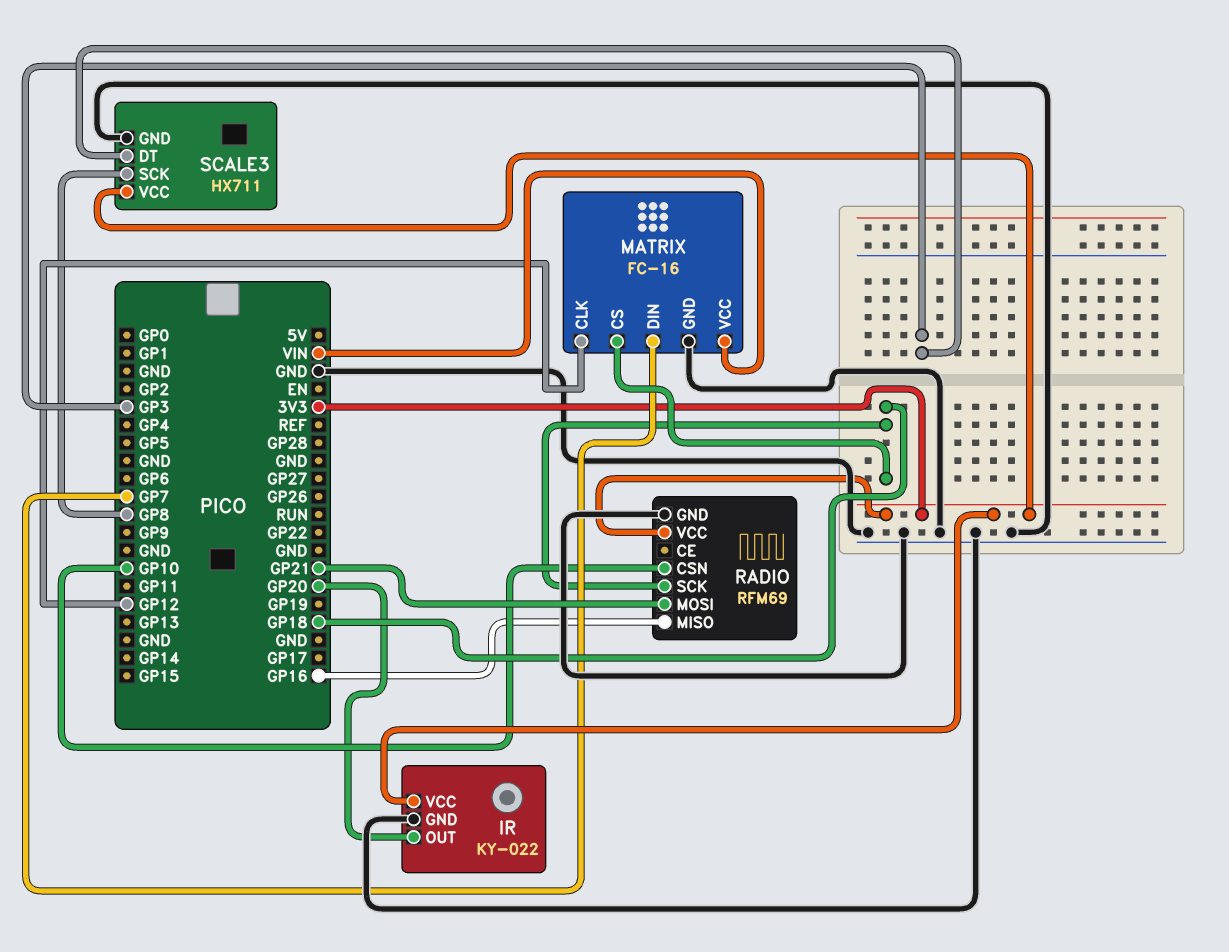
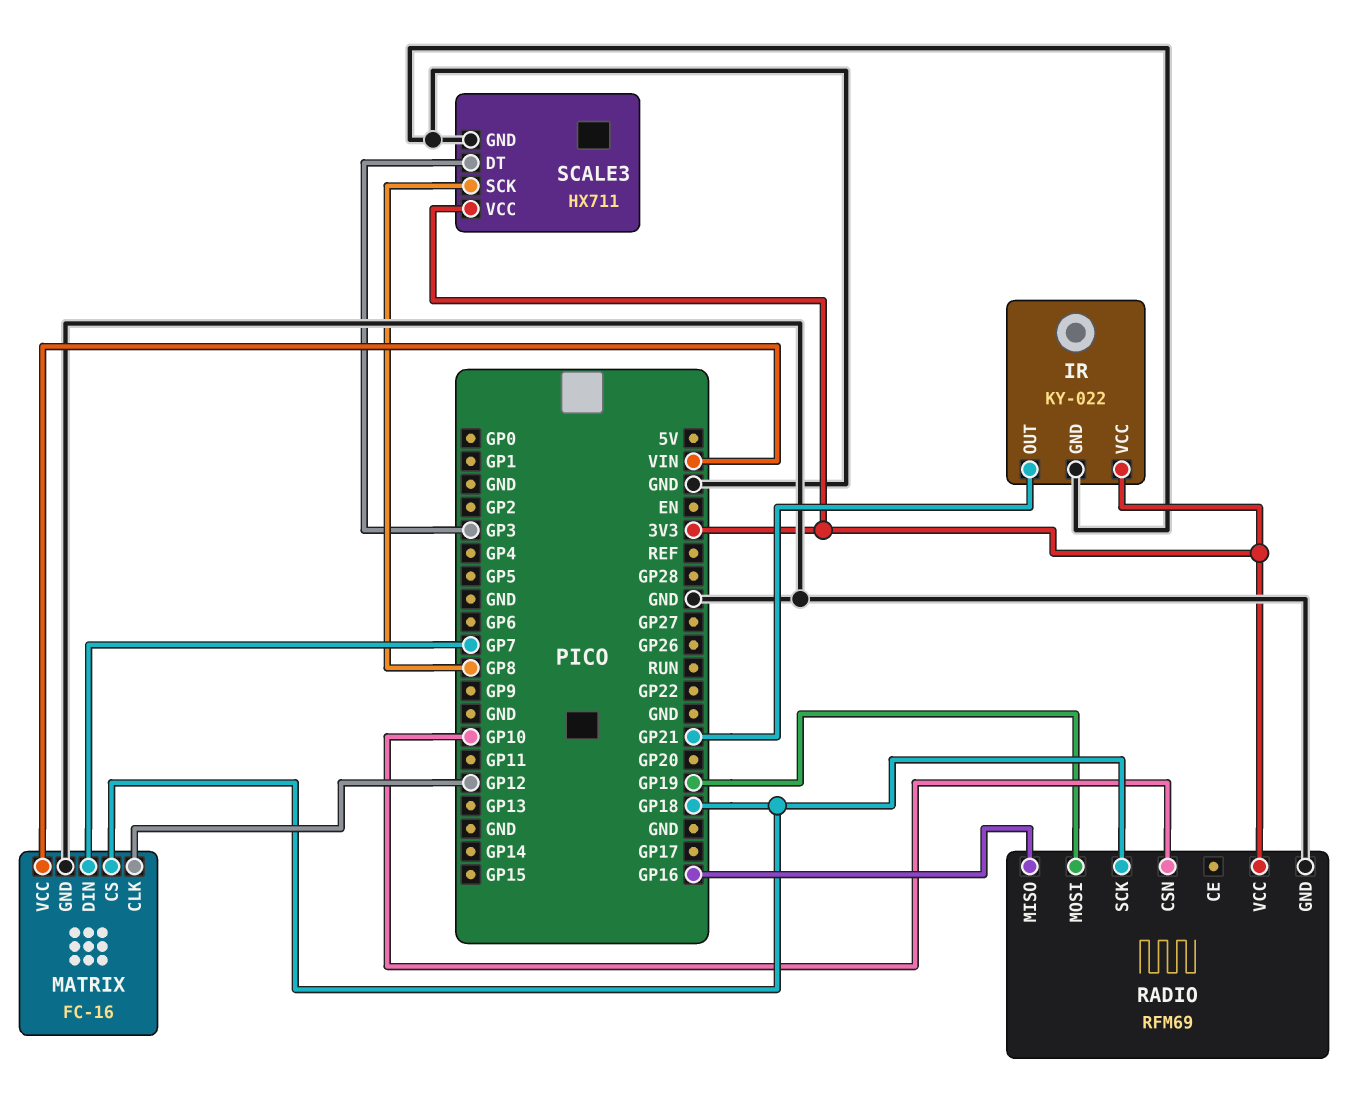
IR pin OUT: GP20 -> GP21
RADIO pin MOSI: GP21 -> GP19

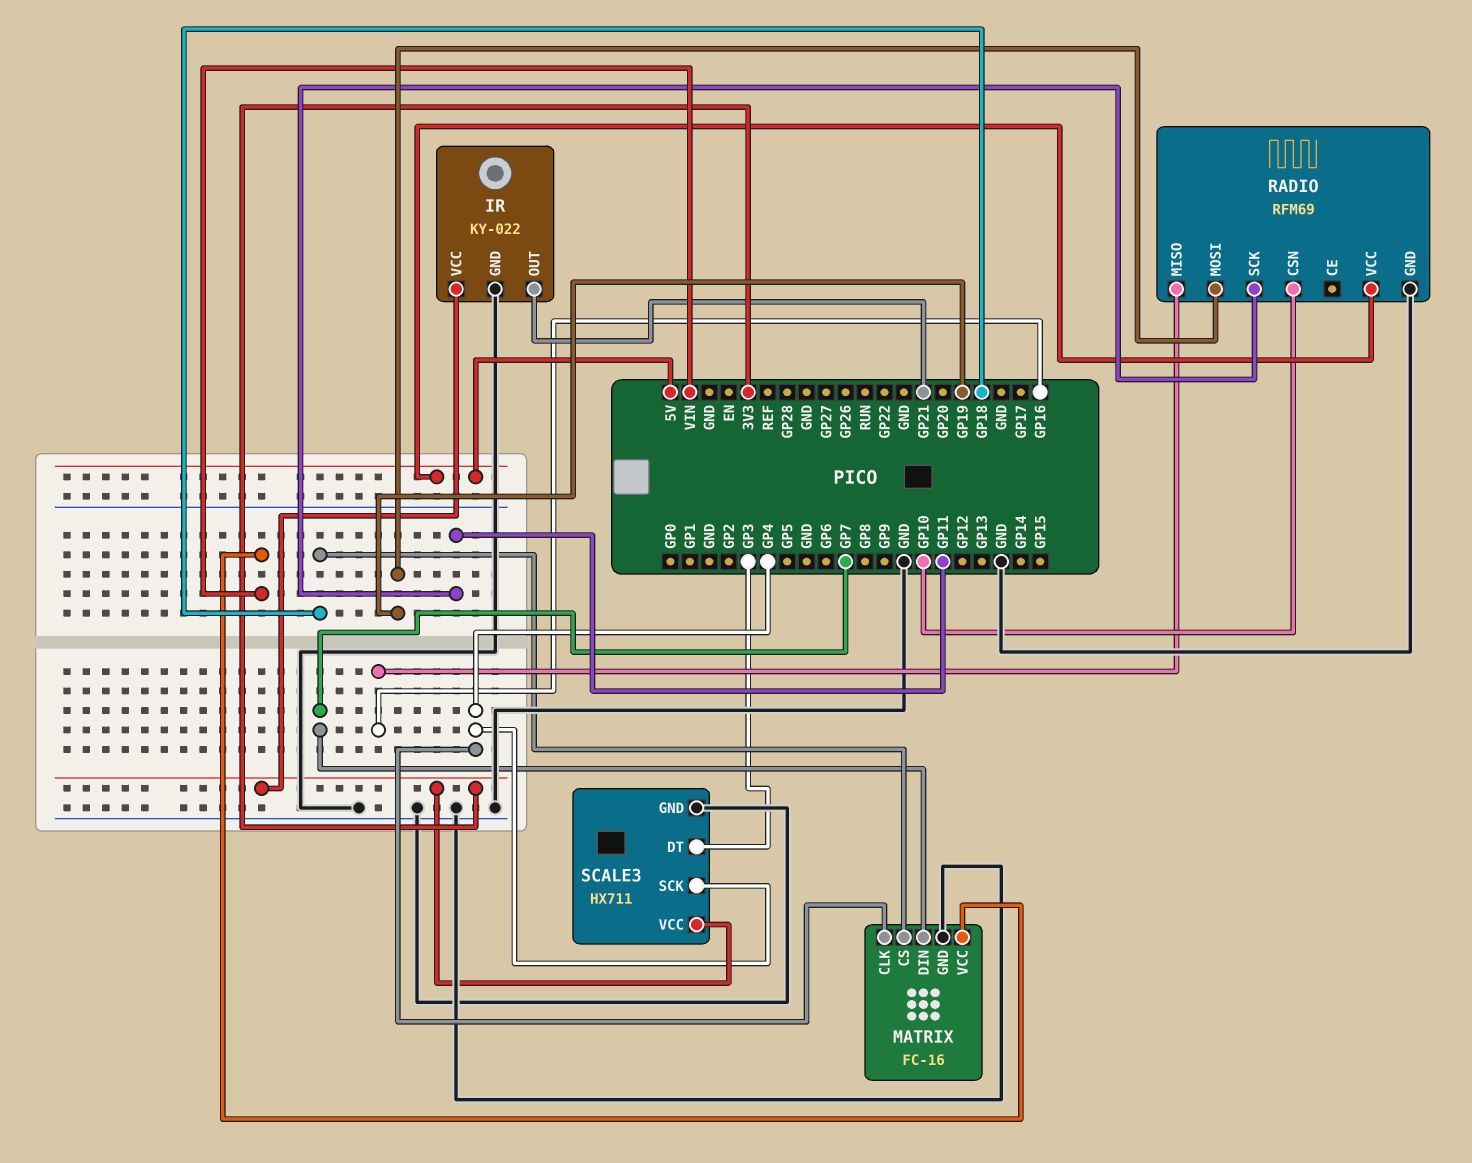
MATRIX pin CLK: GP12 -> GP4
RADIO pin SCK: GP18 -> GP11
RADIO pin VCC: 3V3 -> 5V
SCALE3 pin SCK: GP8 -> GP4

